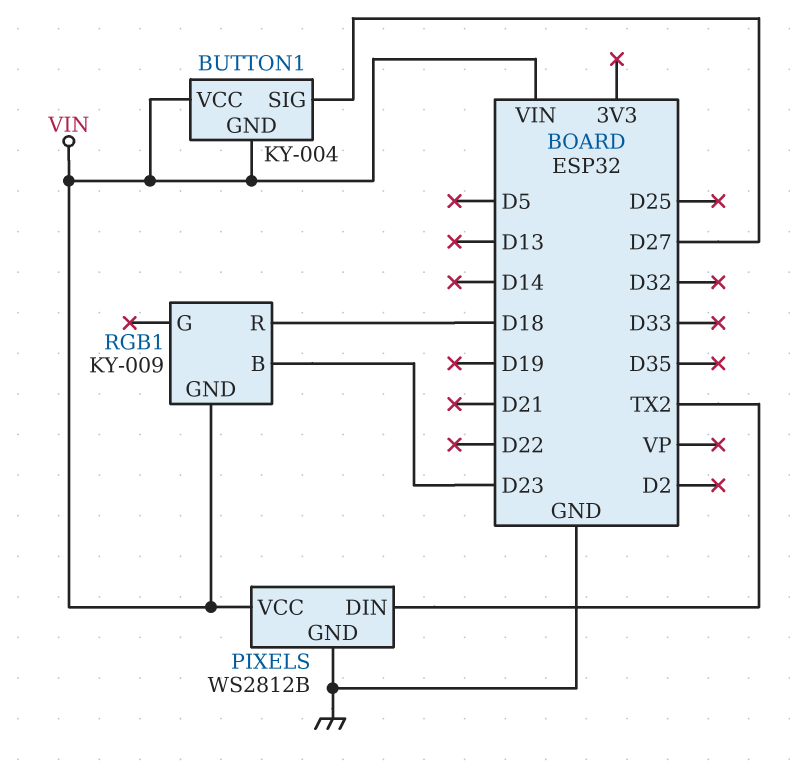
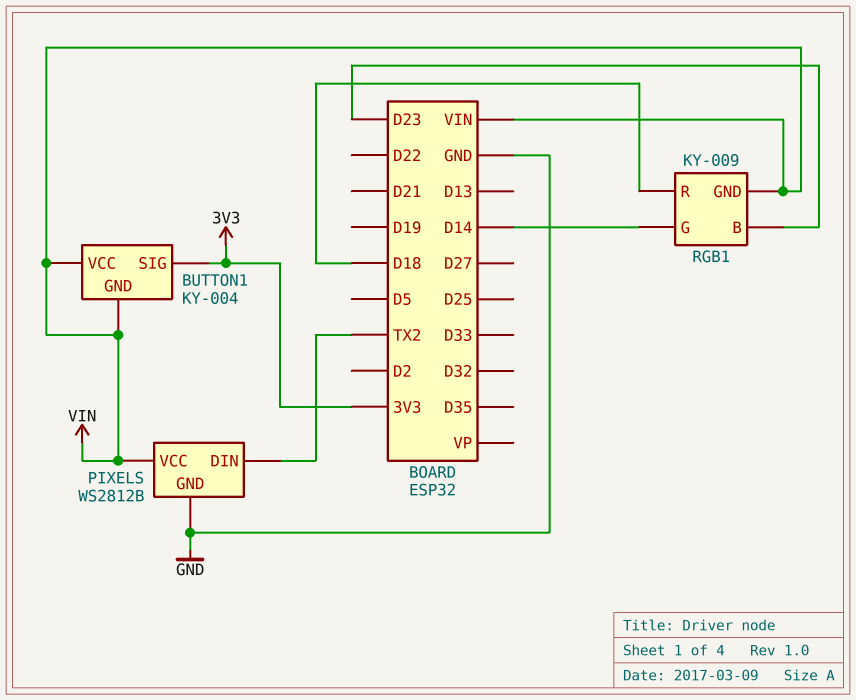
BUTTON1 pin SIG: D27 -> 3V3
RGB1 pin G: none -> D14

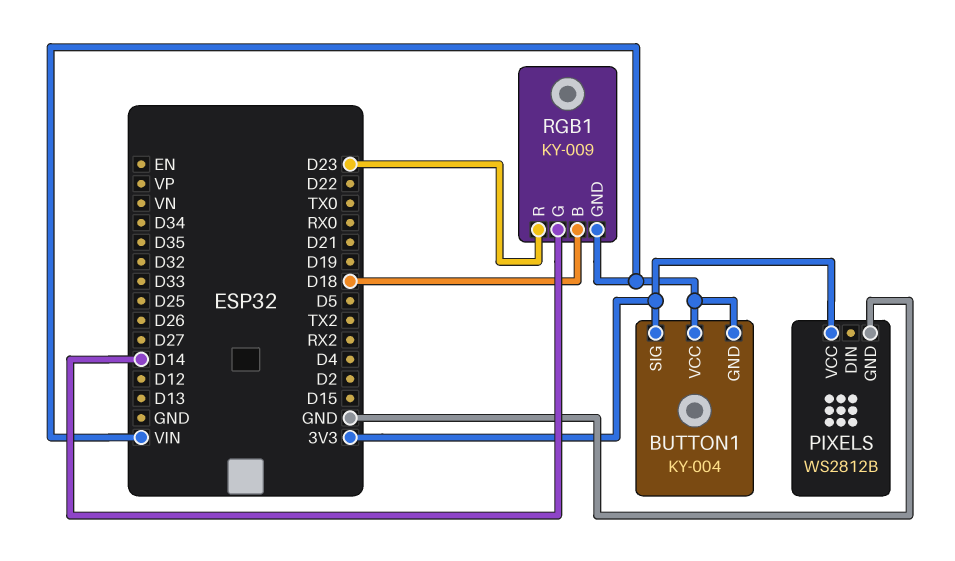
PIXELS pin DIN: TX2 -> none
PIXELS pin VCC: VIN -> 3V3
RGB1 pin B: D23 -> D18
RGB1 pin R: D18 -> D23

